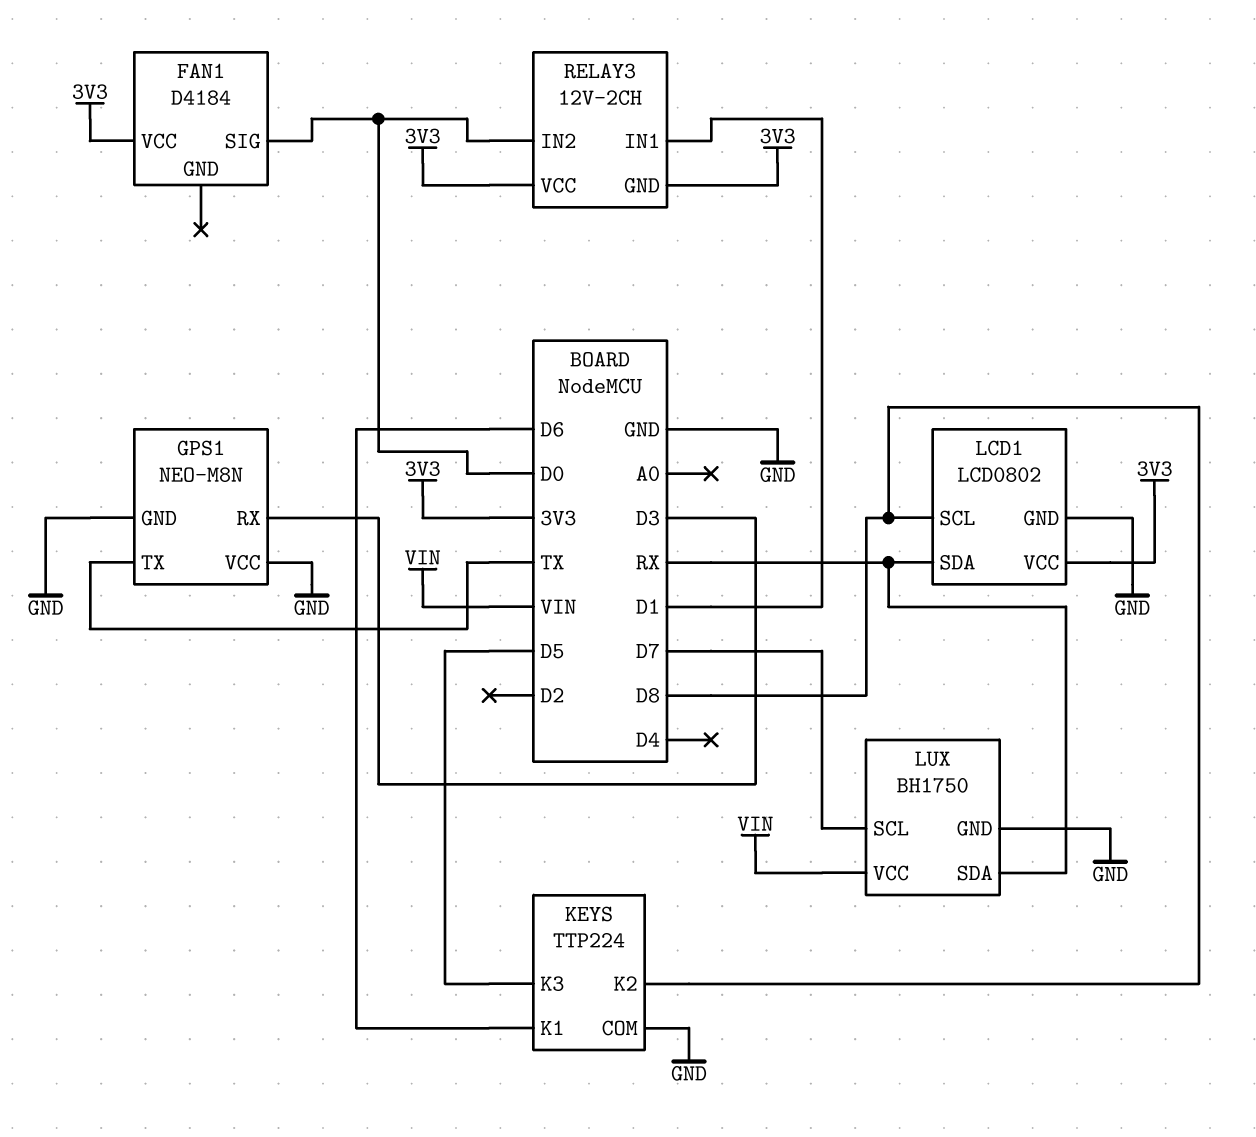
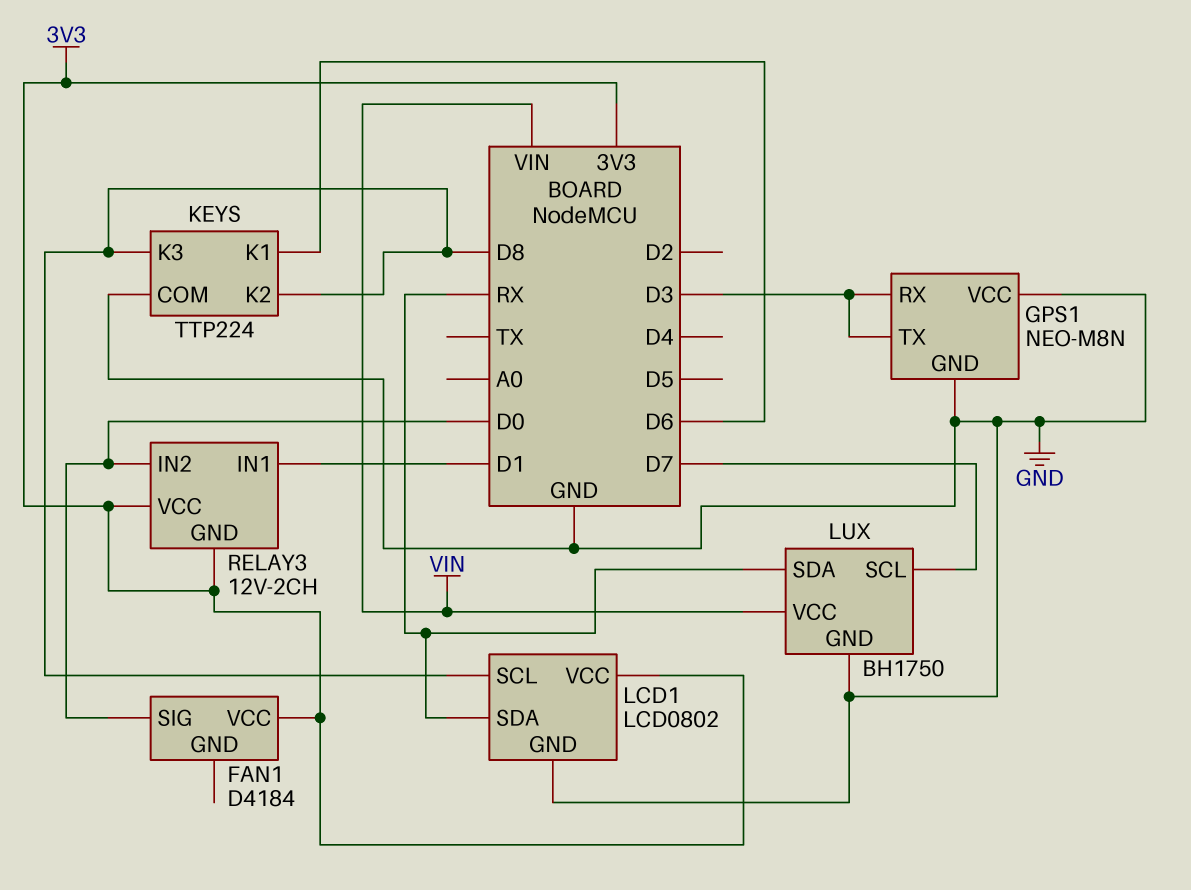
GPS1 pin TX: TX -> D3
KEYS pin K3: D5 -> D8

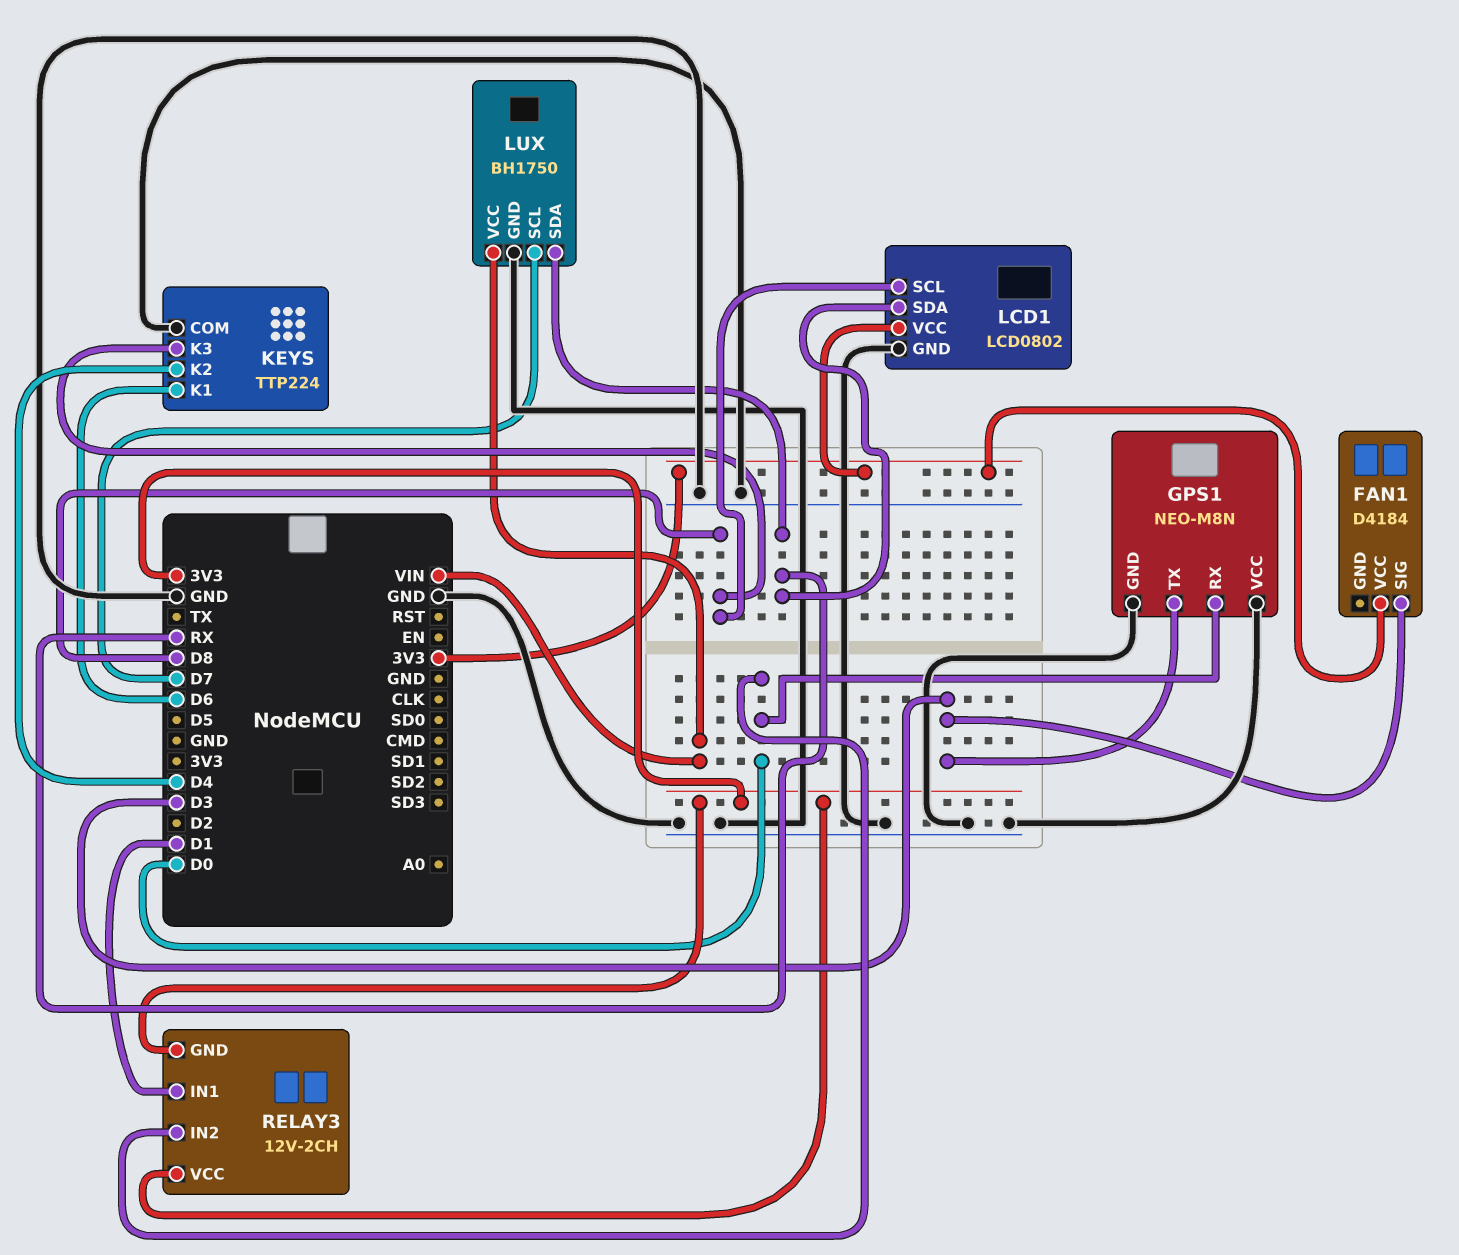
FAN1 pin SIG: D0 -> D3
GPS1 pin RX: D3 -> D0
KEYS pin K2: D8 -> D4

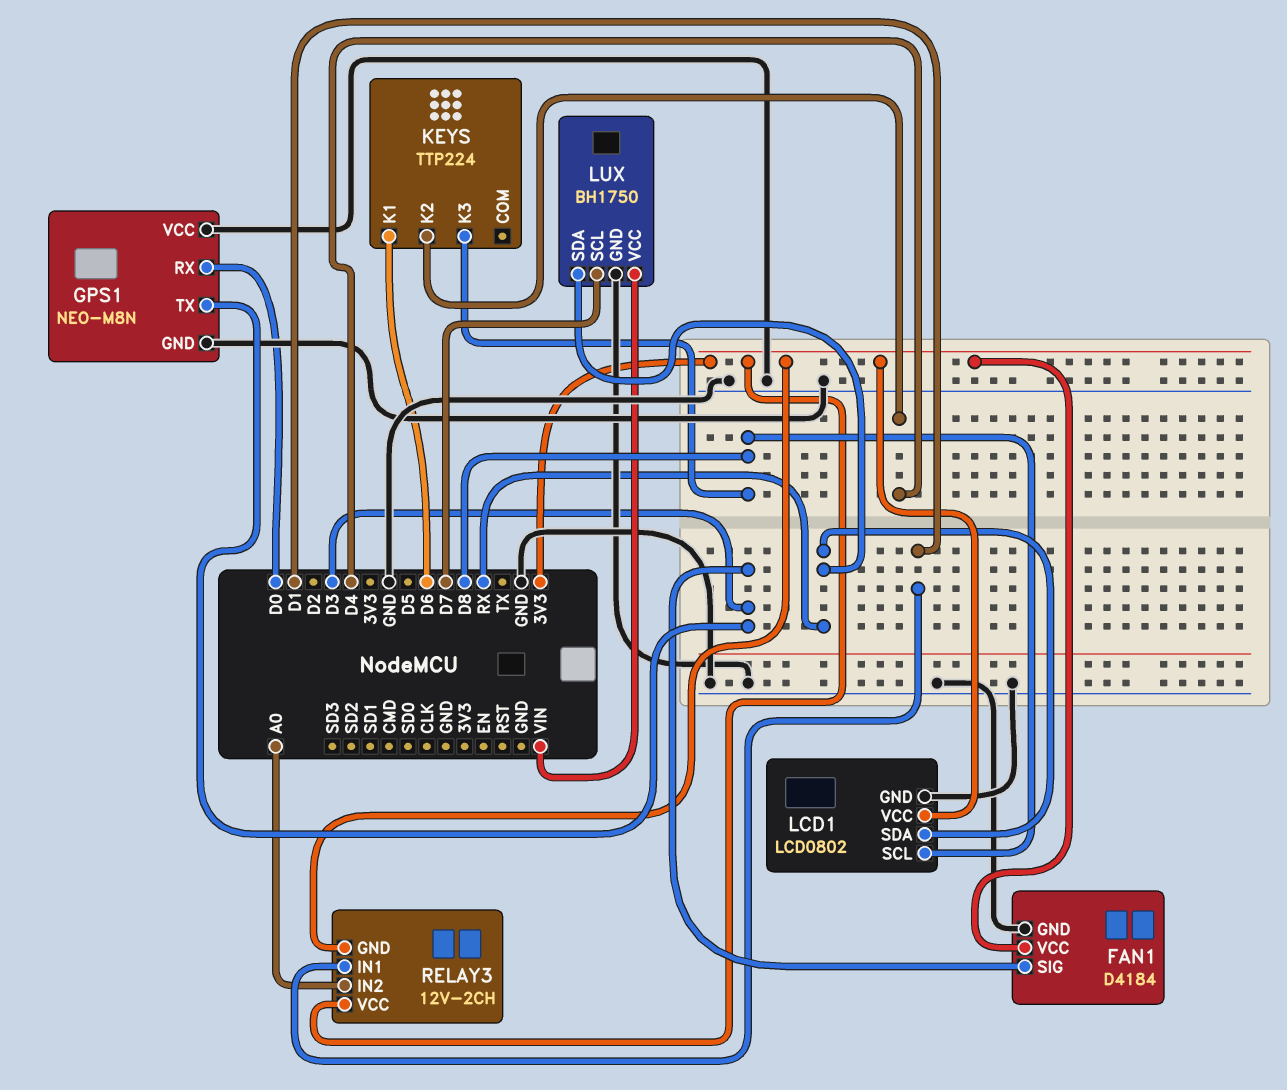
FAN1 pin GND: none -> GND
KEYS pin COM: GND -> none
RELAY3 pin IN2: D0 -> A0

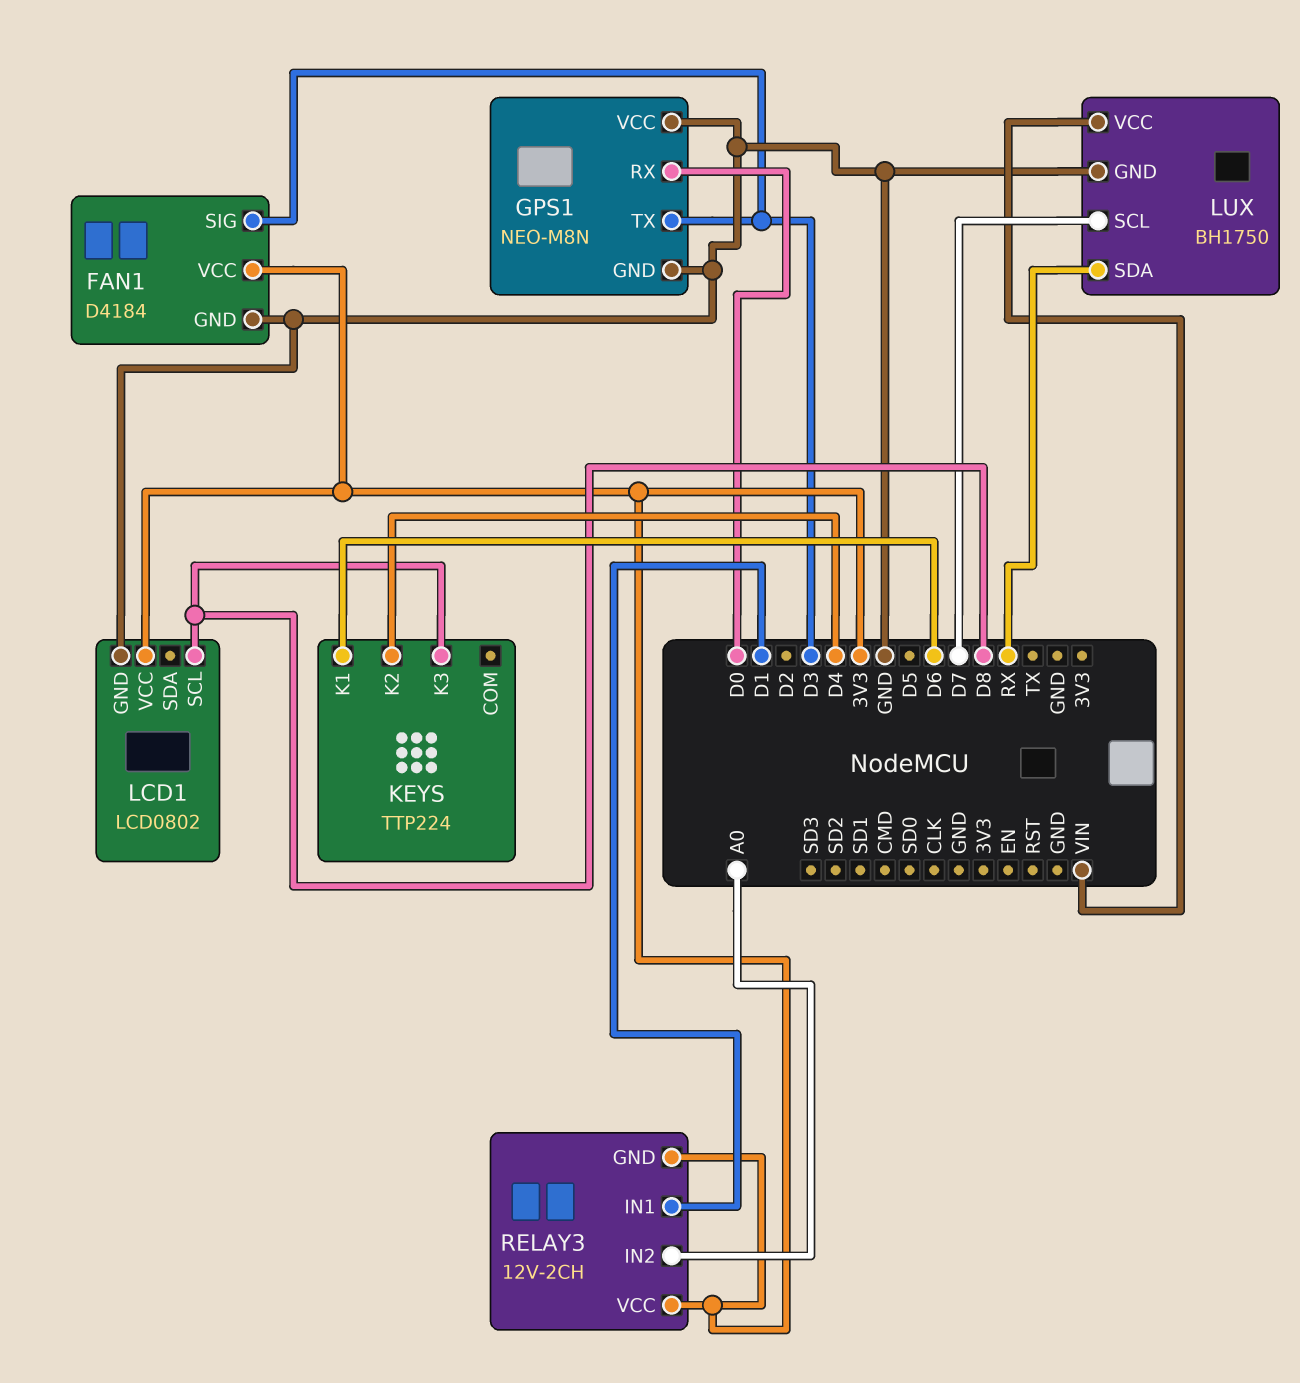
LCD1 pin SDA: RX -> none

